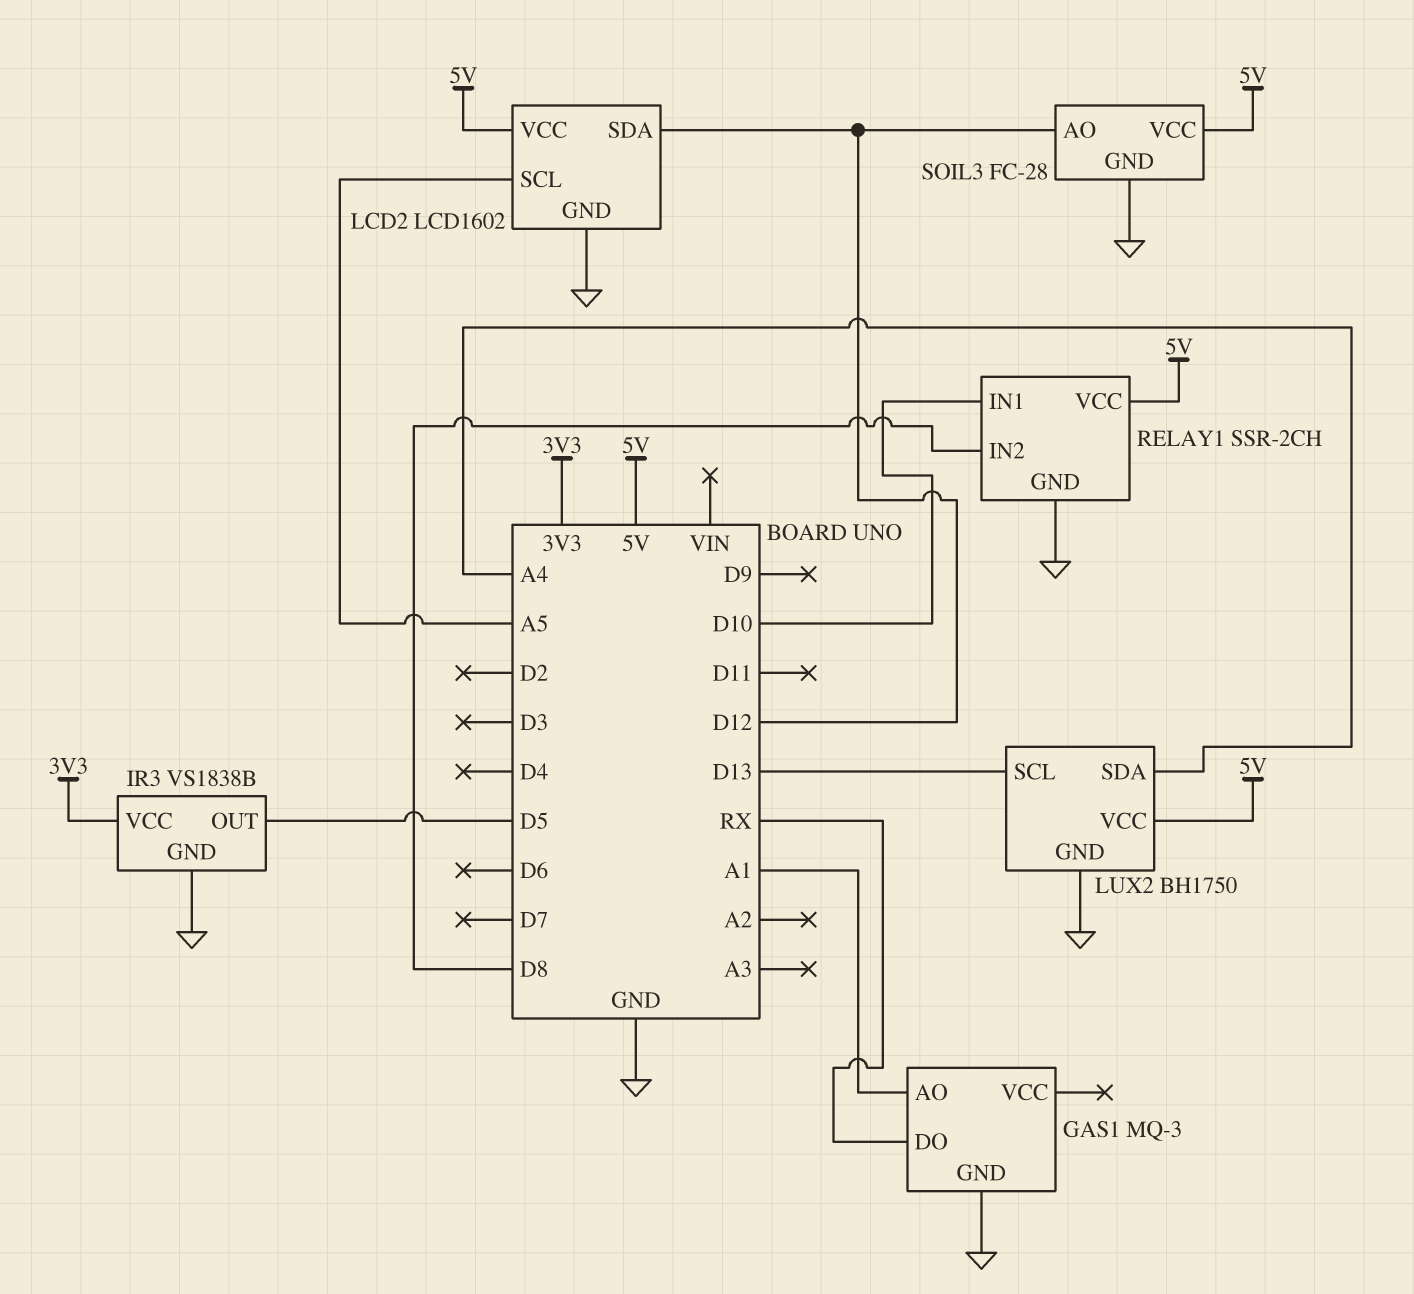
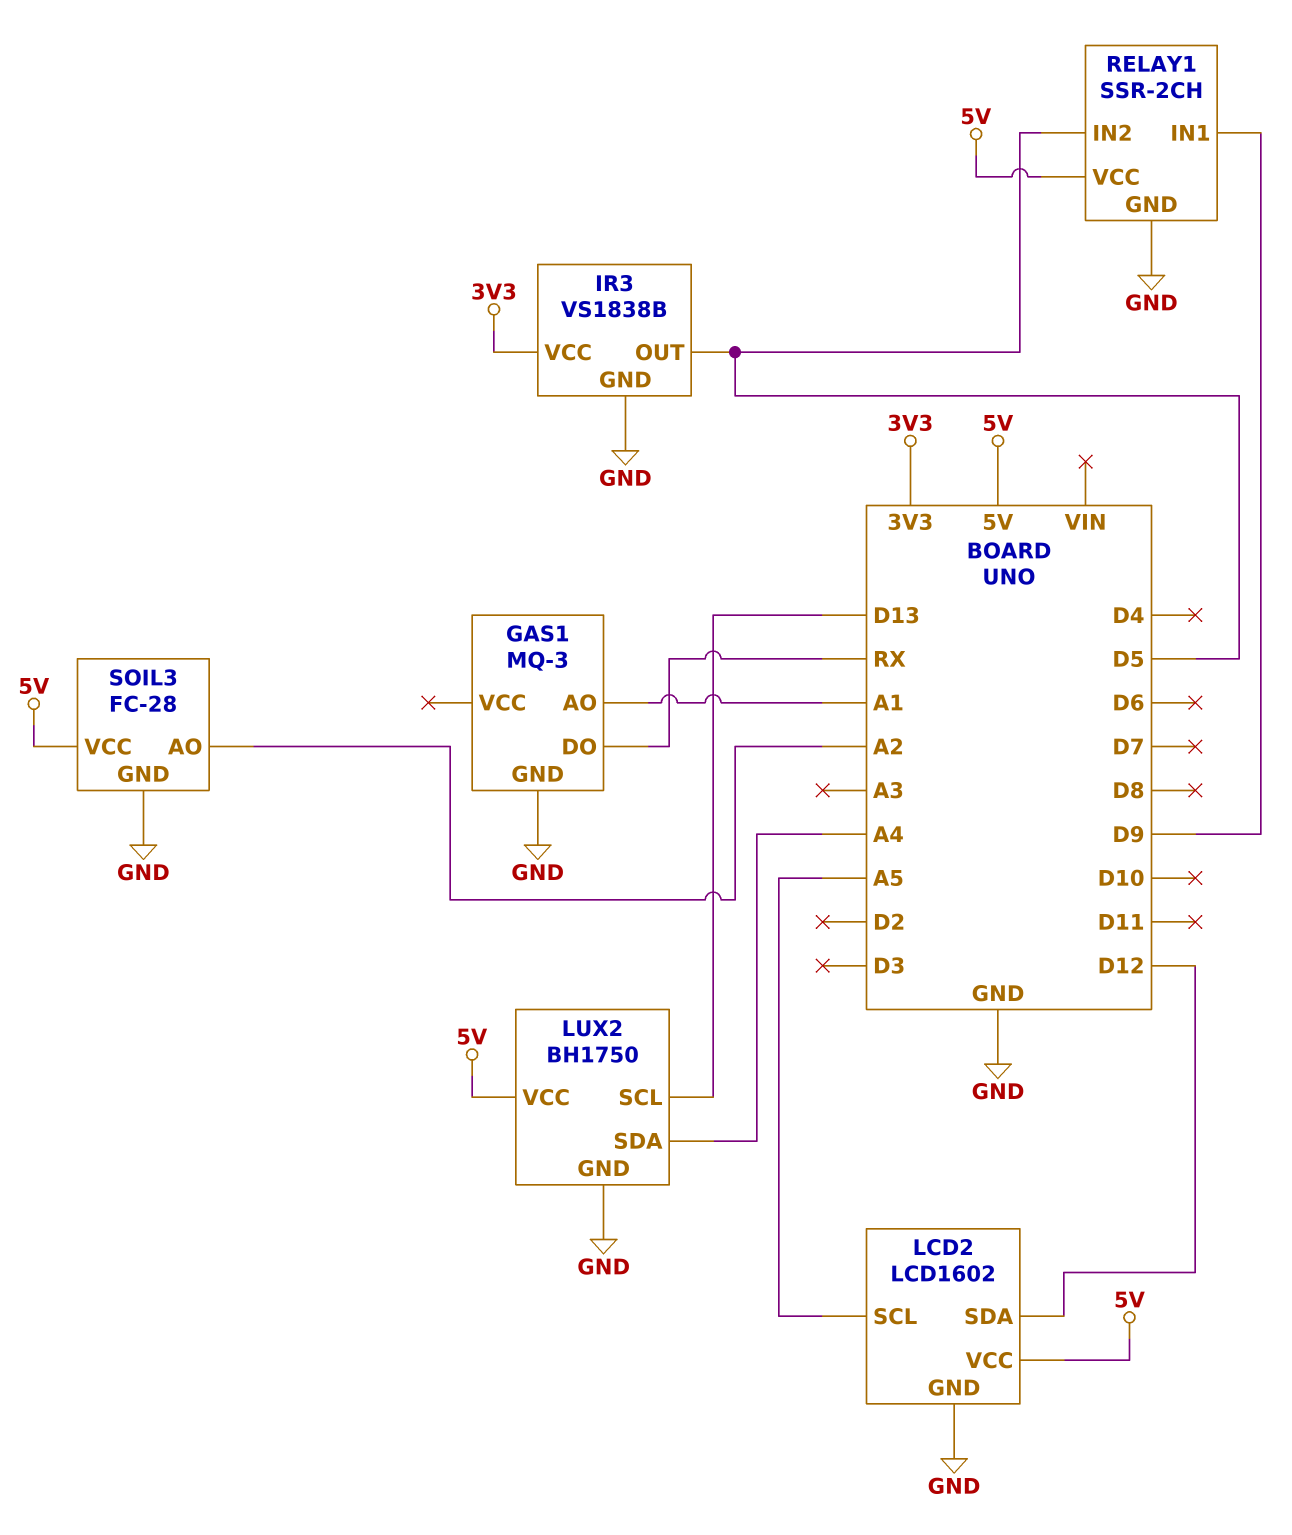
RELAY1 pin IN1: D10 -> D9
RELAY1 pin IN2: D8 -> D5
SOIL3 pin AO: D12 -> A2

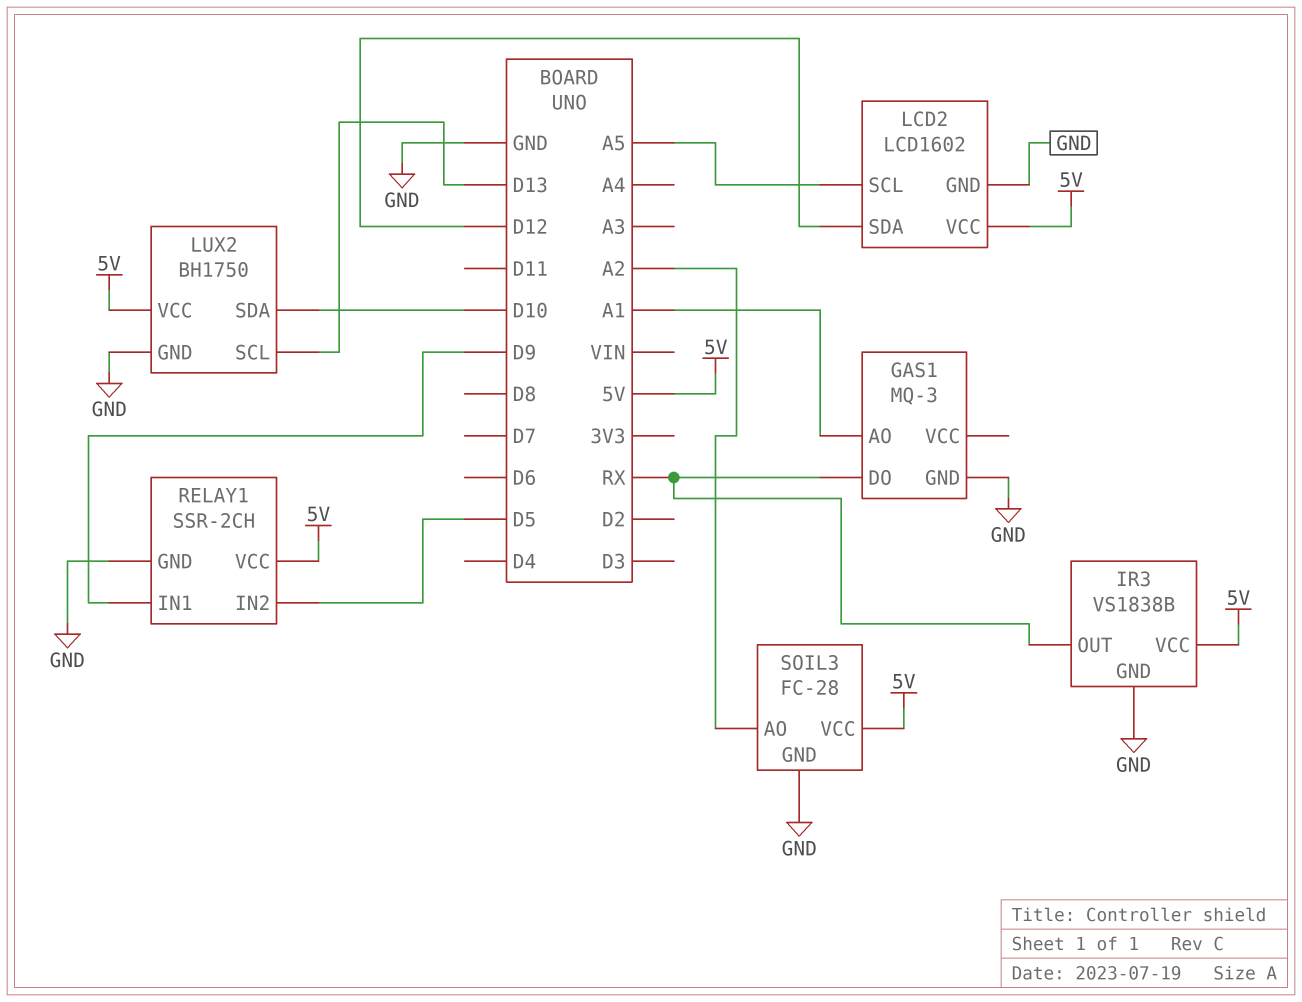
IR3 pin OUT: D5 -> RX
IR3 pin VCC: 3V3 -> 5V
LUX2 pin SDA: A4 -> D10

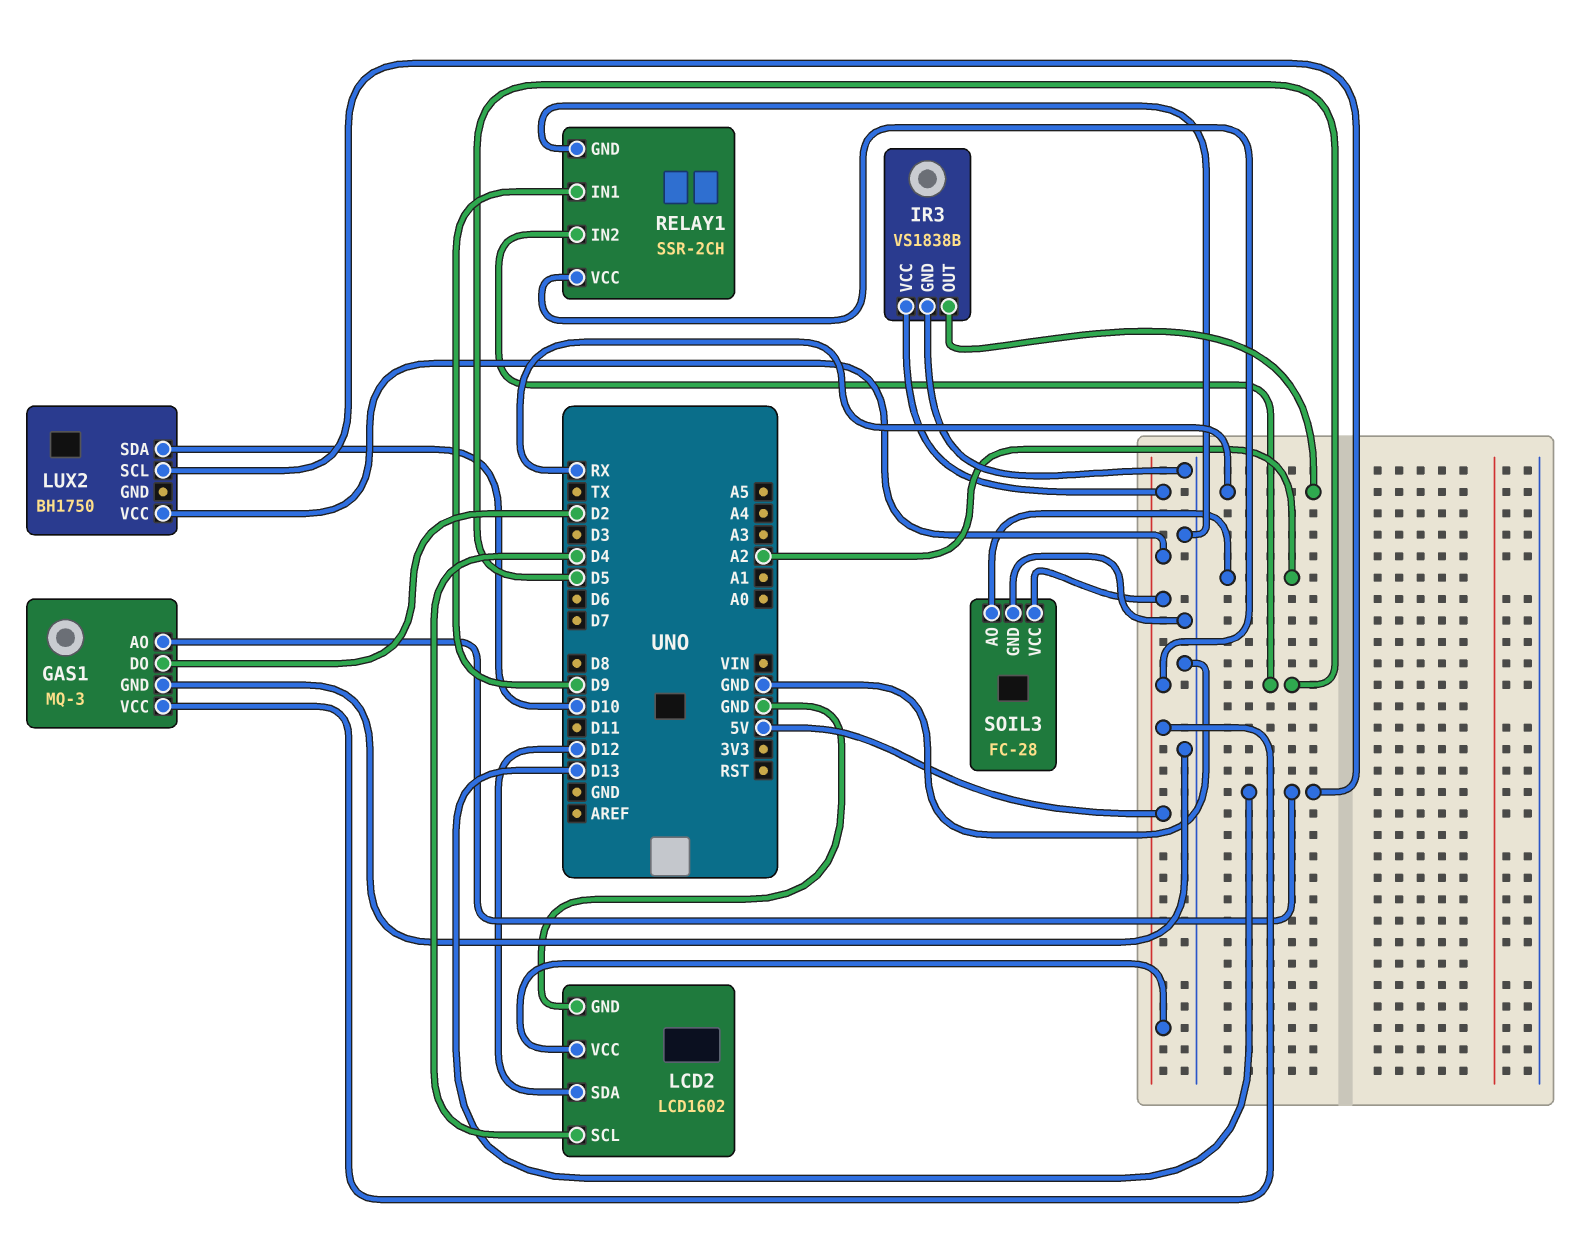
GAS1 pin AO: A1 -> D13
GAS1 pin DO: RX -> D2
GAS1 pin VCC: none -> 5V
LCD2 pin SCL: A5 -> D4
LUX2 pin GND: GND -> none

